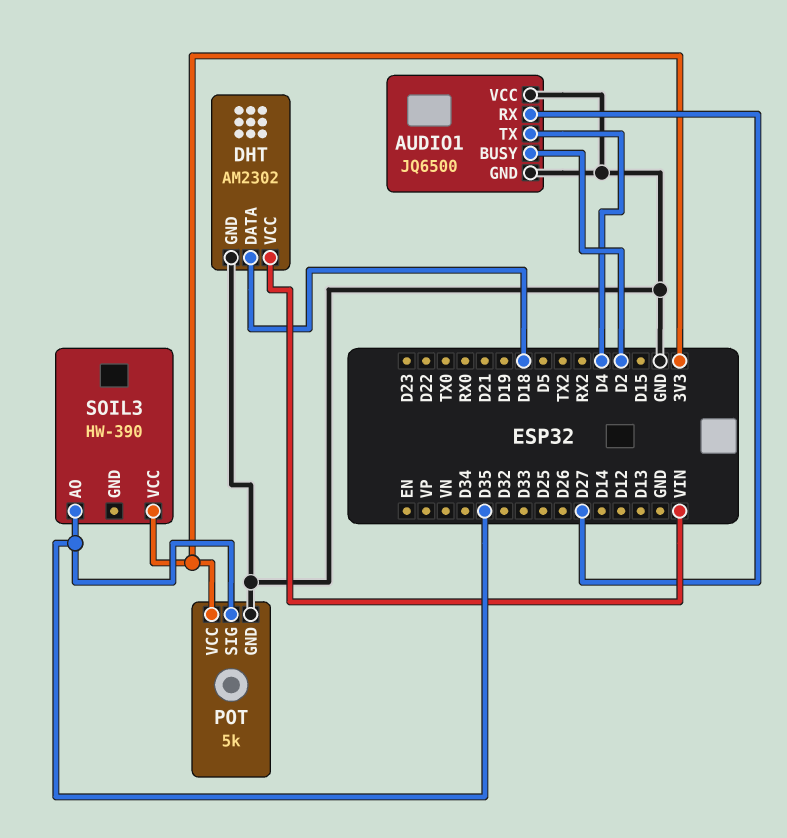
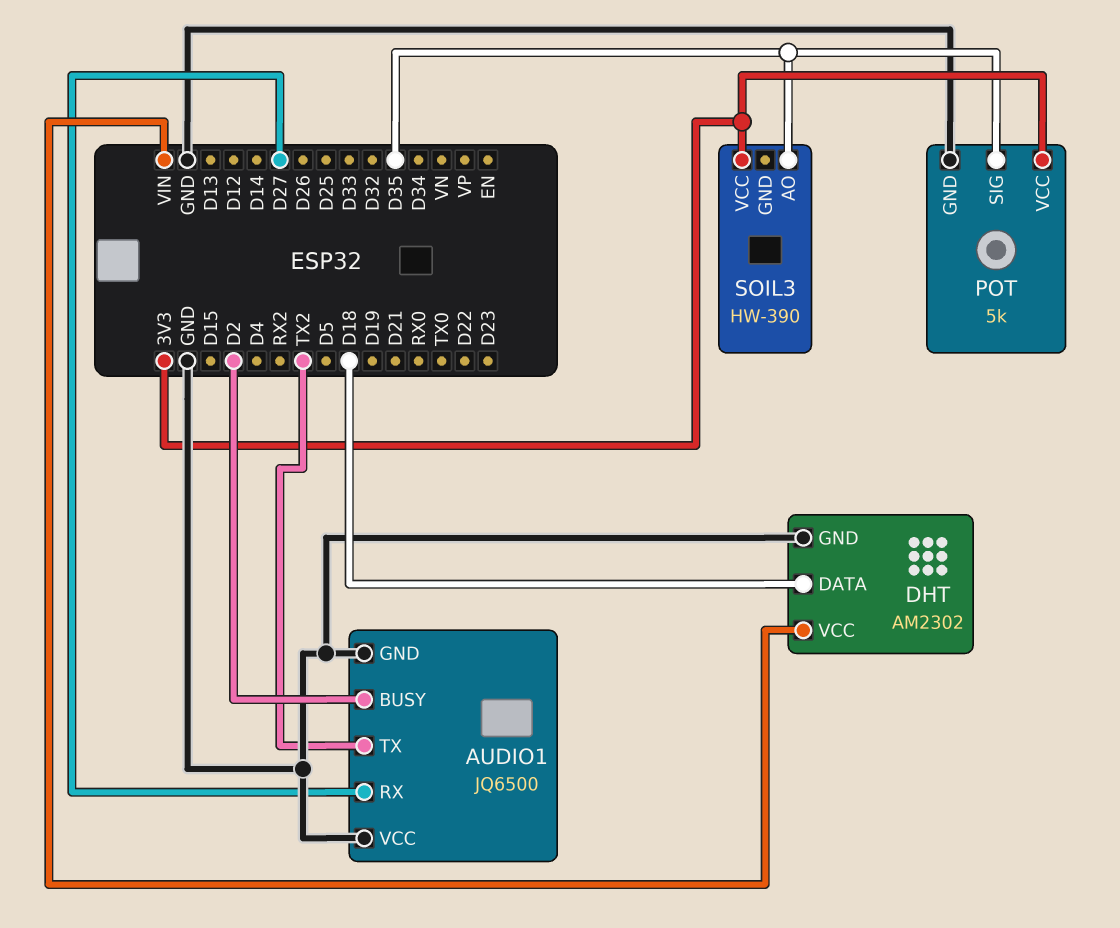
AUDIO1 pin TX: D4 -> TX2

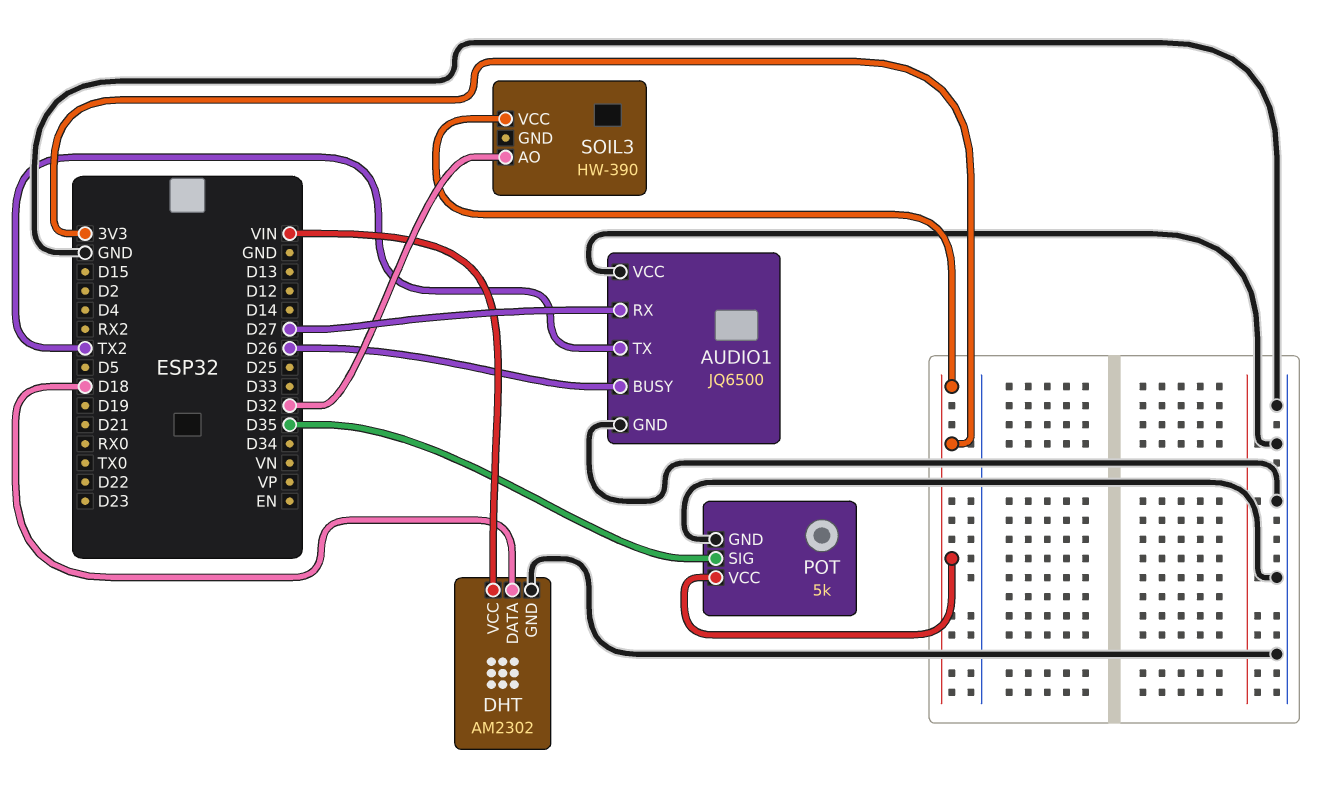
AUDIO1 pin BUSY: D2 -> D26
SOIL3 pin AO: D35 -> D32

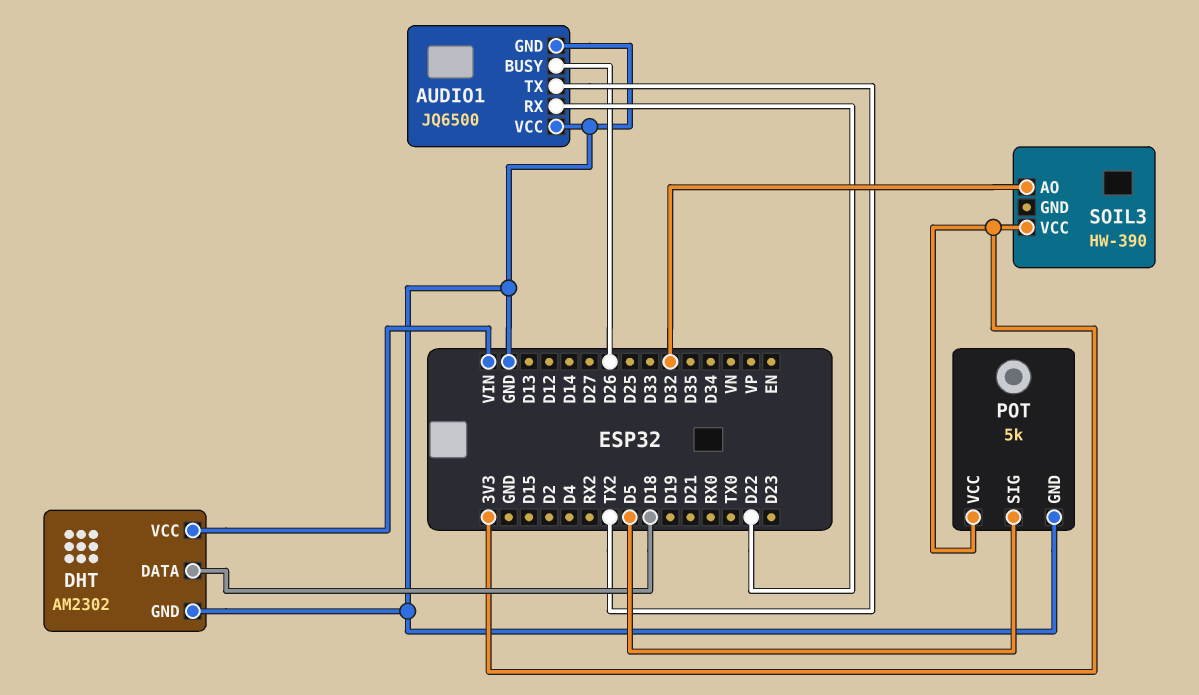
AUDIO1 pin RX: D27 -> D22
POT pin SIG: D35 -> D5

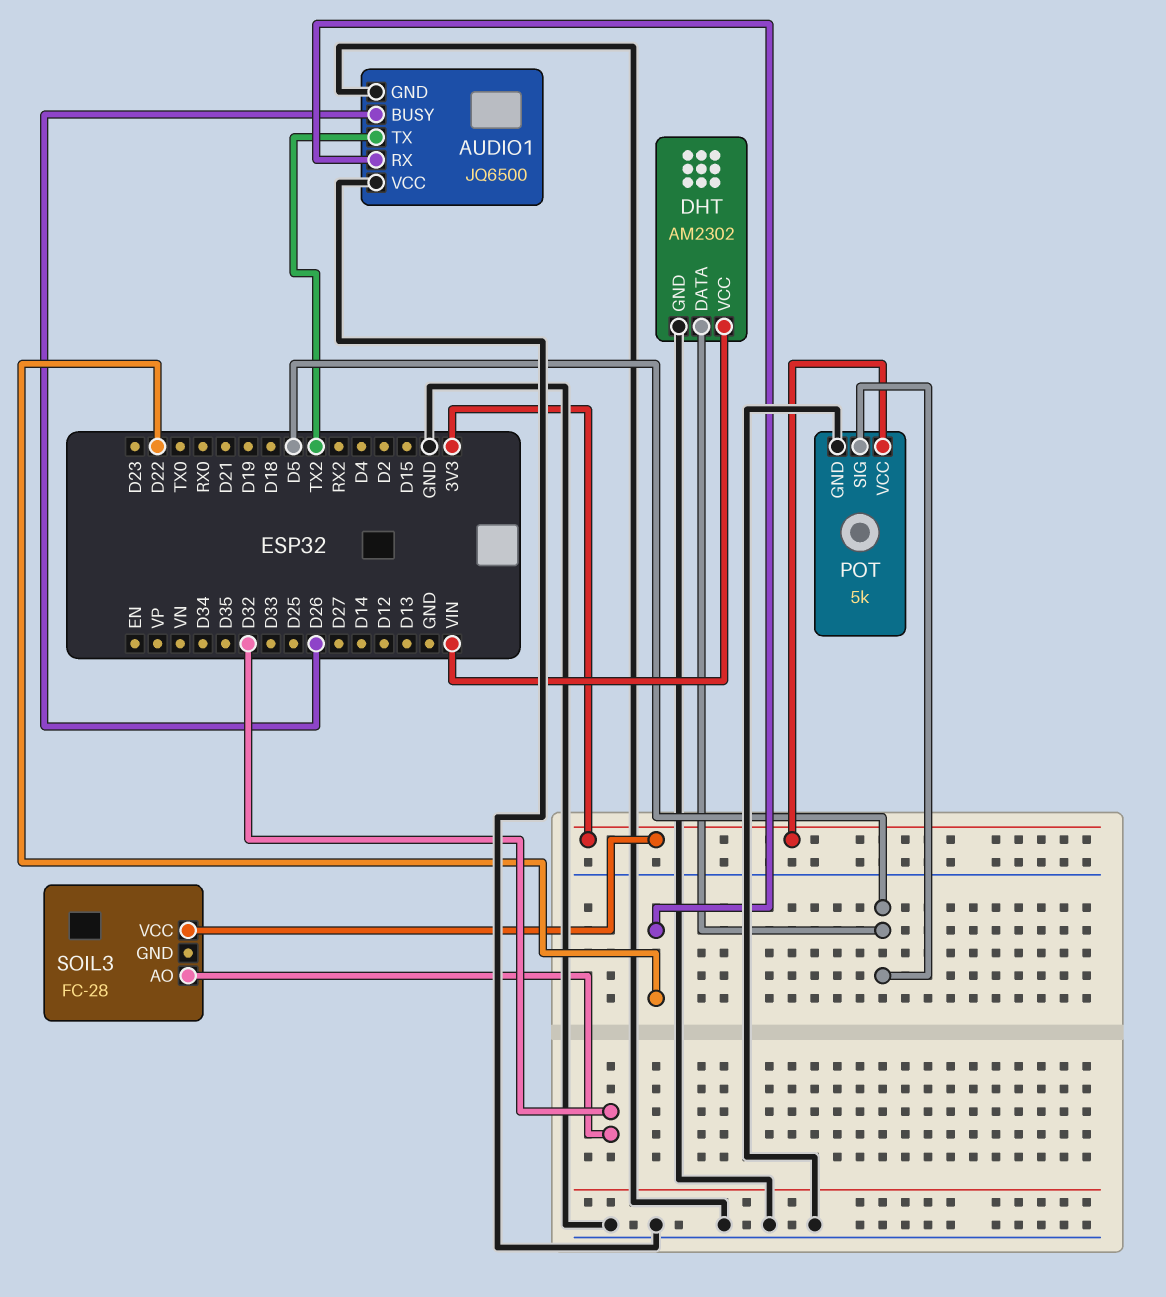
DHT pin DATA: D18 -> D5
SOIL3: HW-390 -> FC-28

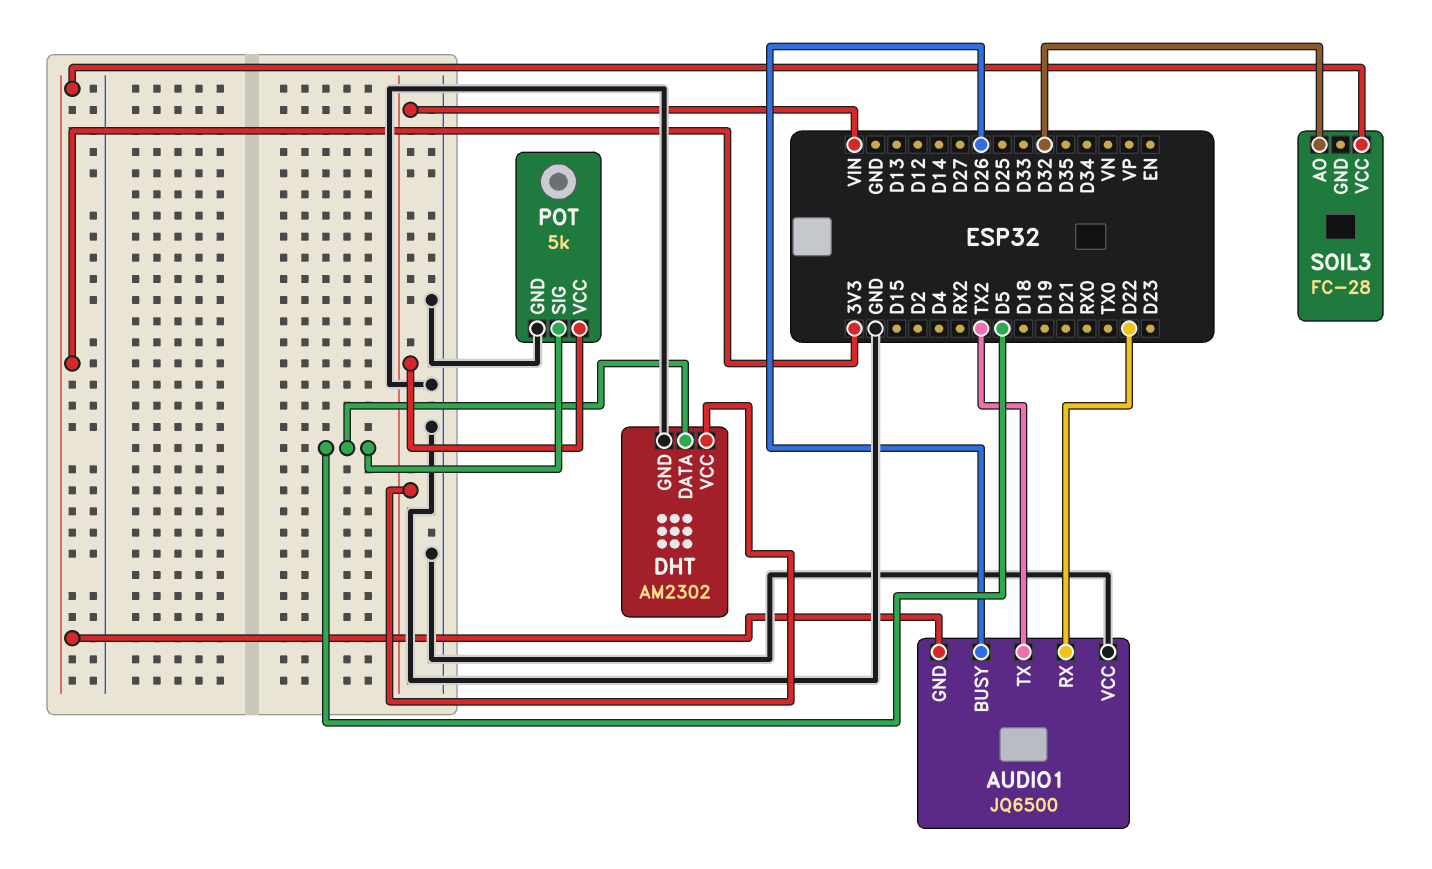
AUDIO1 pin GND: GND -> 3V3
POT pin VCC: 3V3 -> VIN

